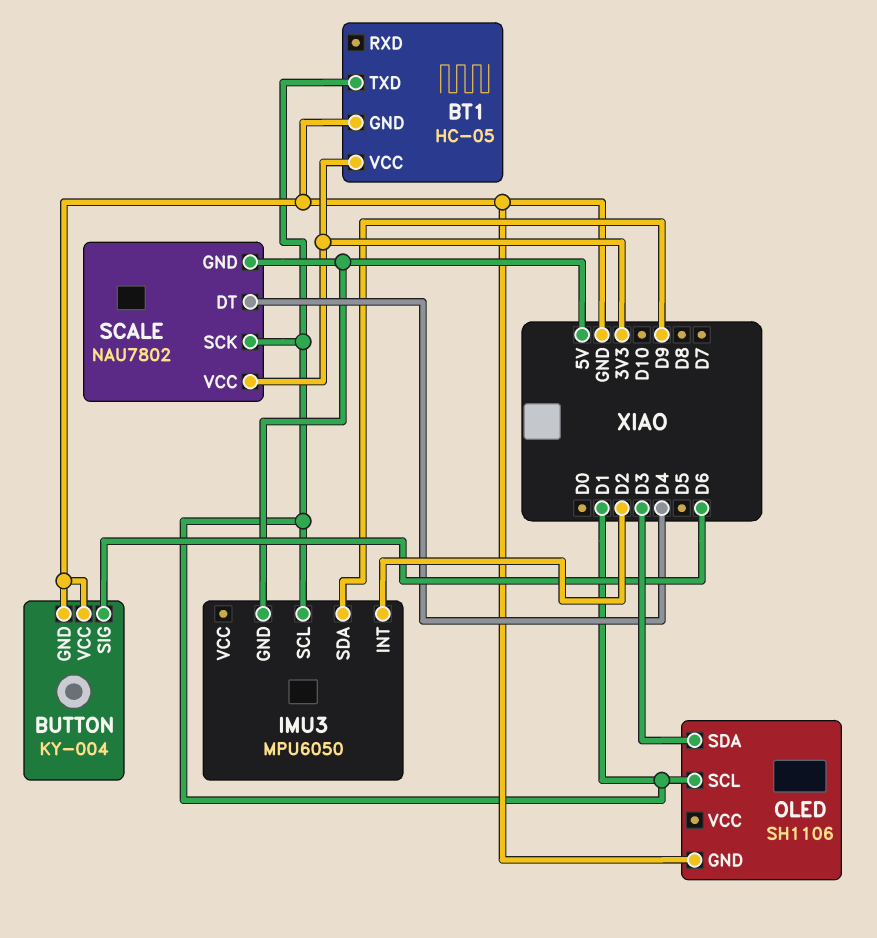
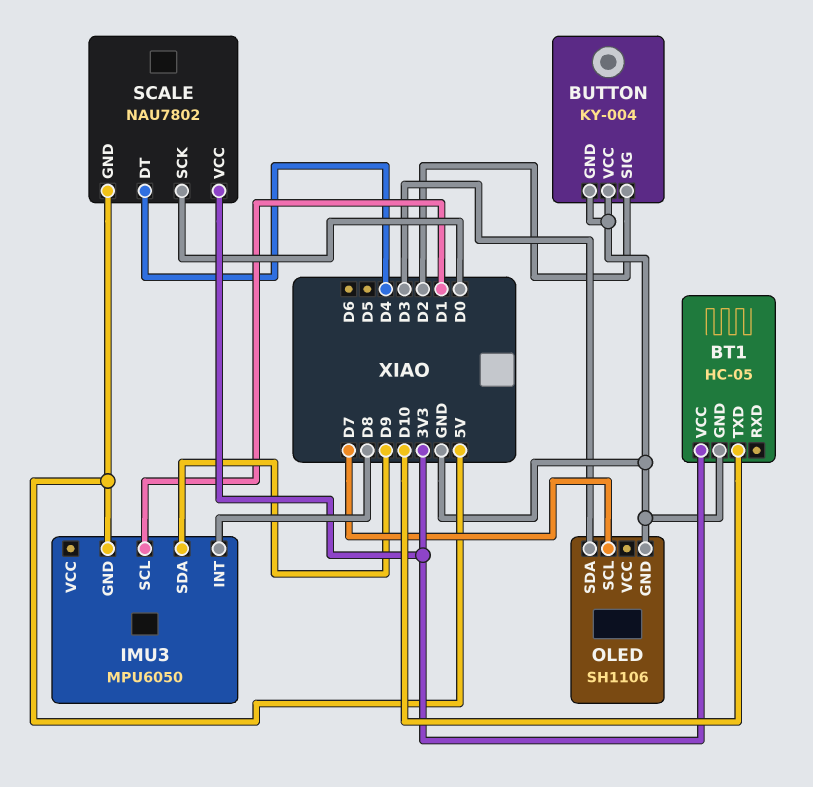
BT1 pin TXD: D1 -> D10
BUTTON pin SIG: D6 -> D2
IMU3 pin INT: D2 -> D8
OLED pin SCL: D1 -> D7
SCALE pin SCK: D1 -> D0

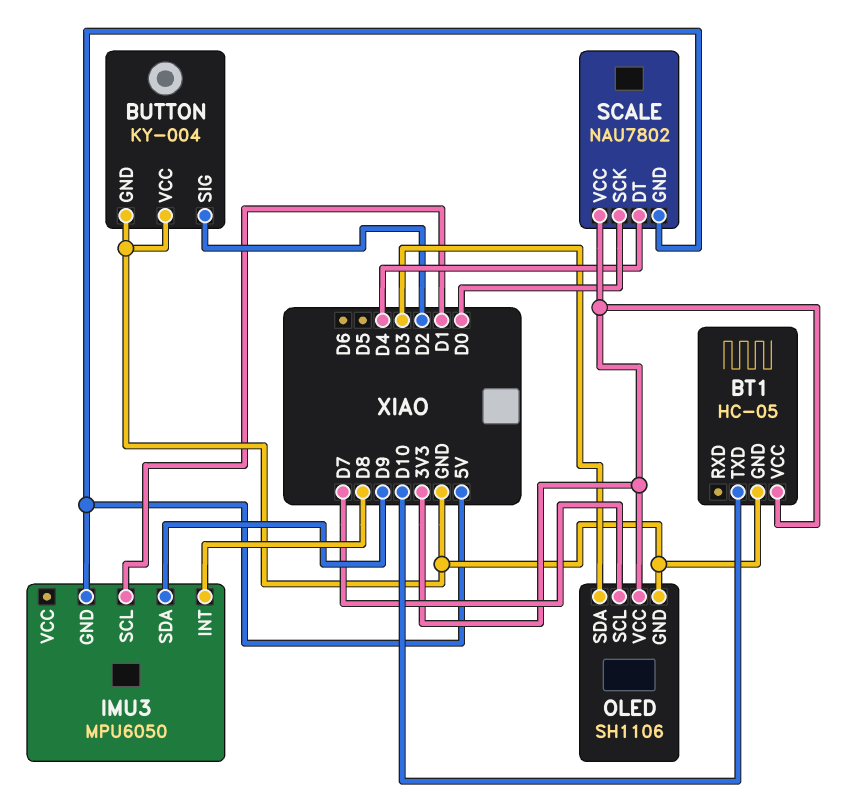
OLED pin VCC: none -> 3V3

